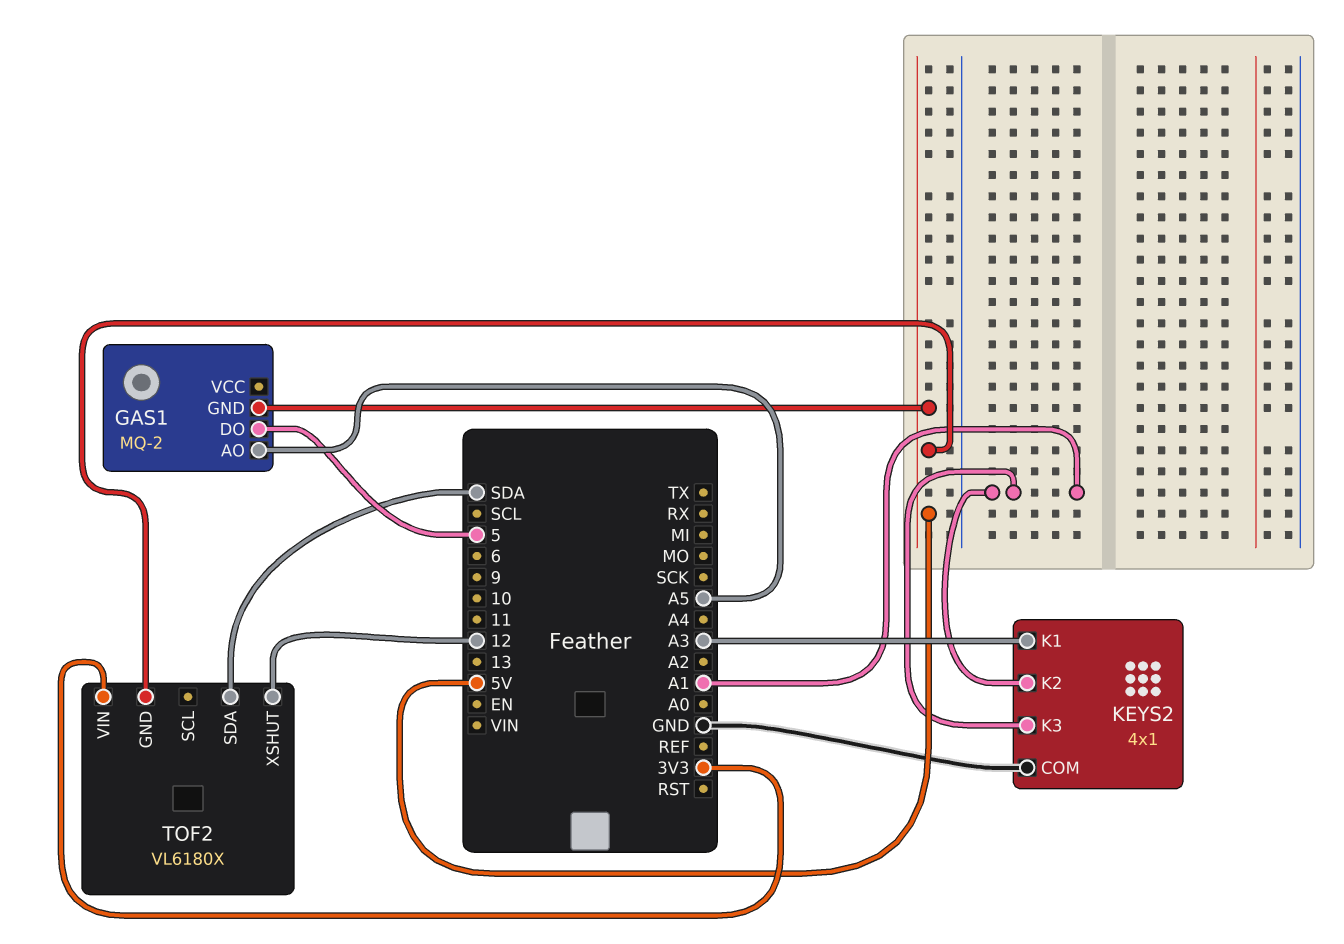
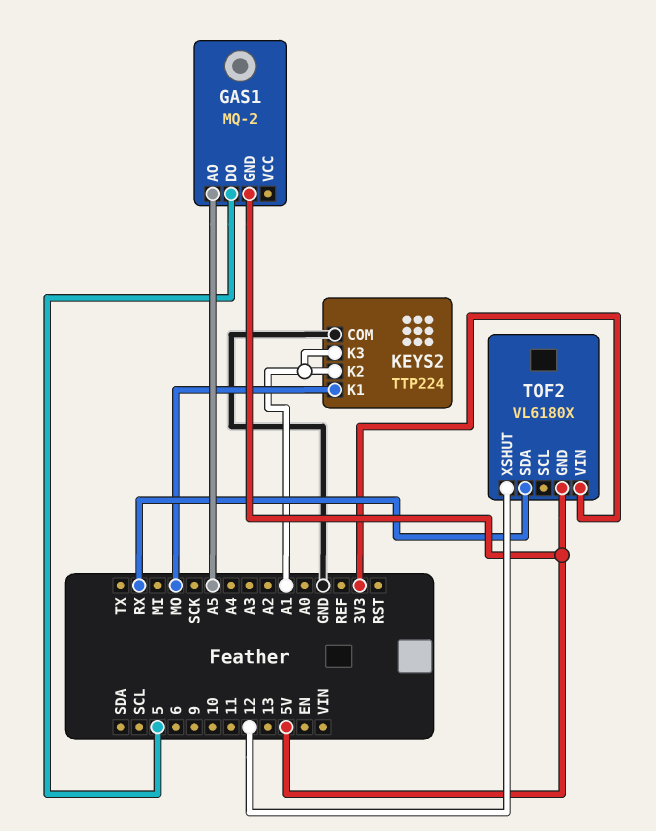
KEYS2: 4x1 -> TTP224
KEYS2 pin K1: A3 -> MO
TOF2 pin SDA: SDA -> RX

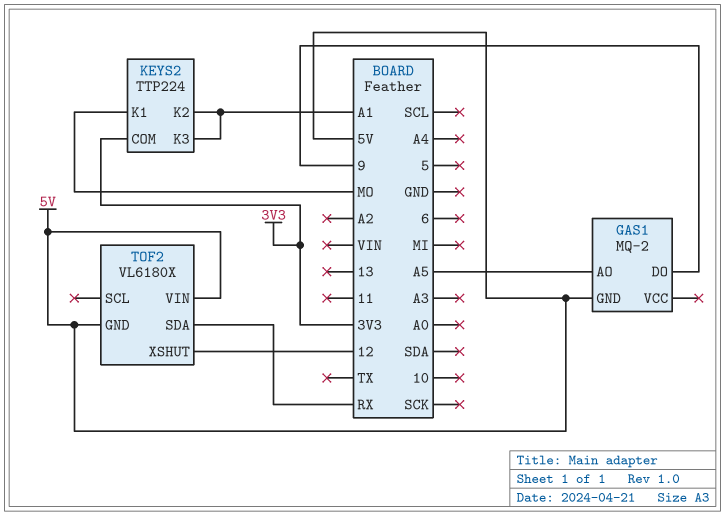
GAS1 pin DO: 5 -> 9
KEYS2 pin COM: GND -> 3V3
TOF2 pin VIN: 3V3 -> 5V

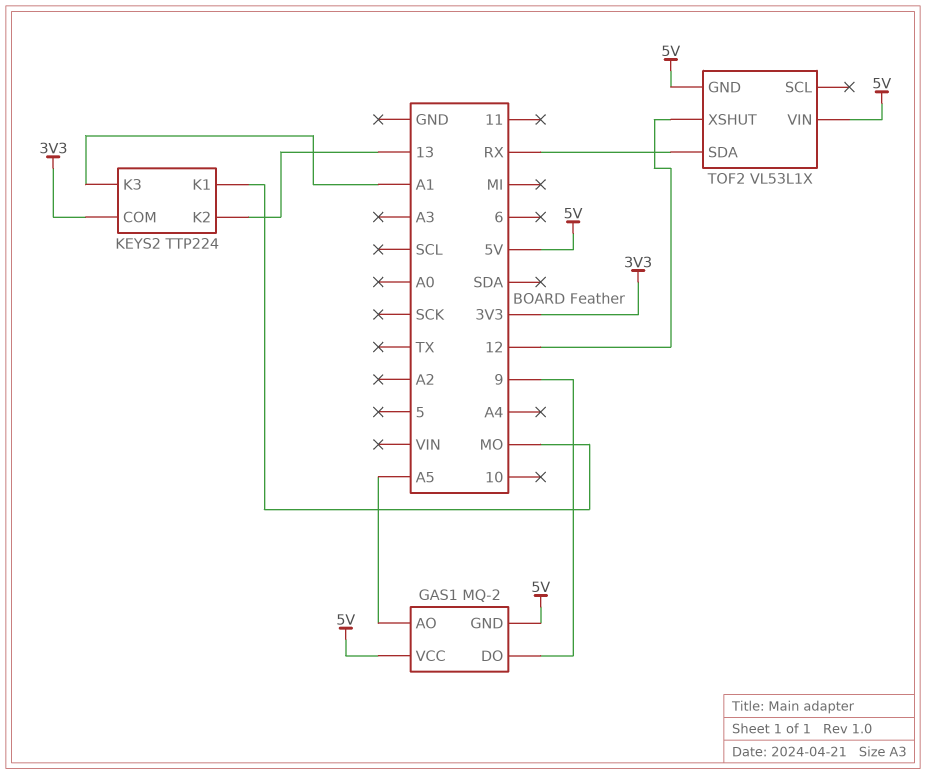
GAS1 pin VCC: none -> 5V
KEYS2 pin K2: A1 -> 13
TOF2: VL6180X -> VL53L1X

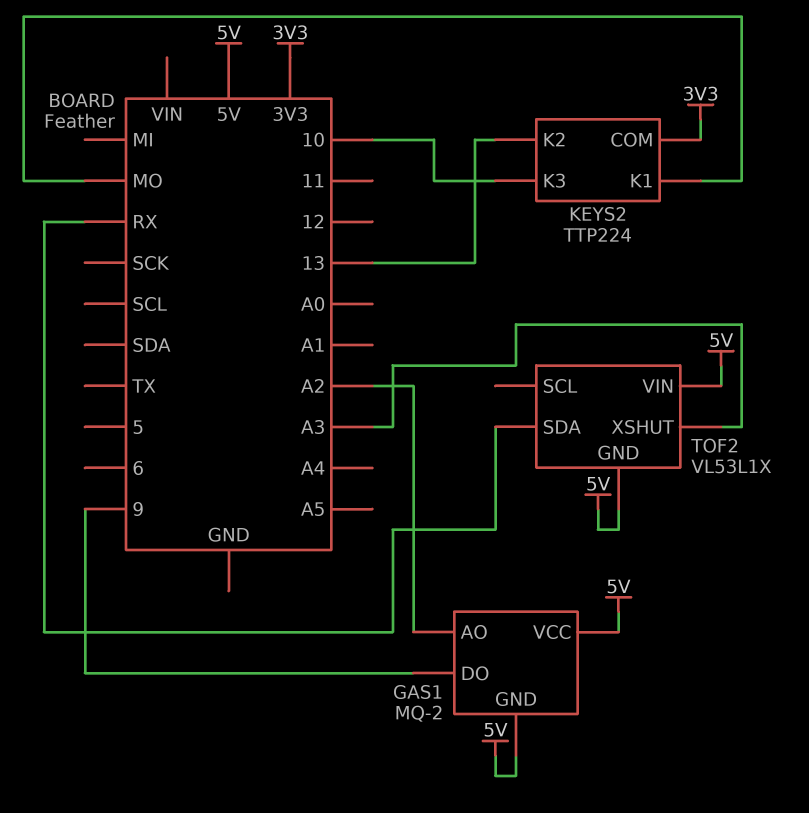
GAS1 pin AO: A5 -> A2
KEYS2 pin K3: A1 -> 10
TOF2 pin XSHUT: 12 -> A3

